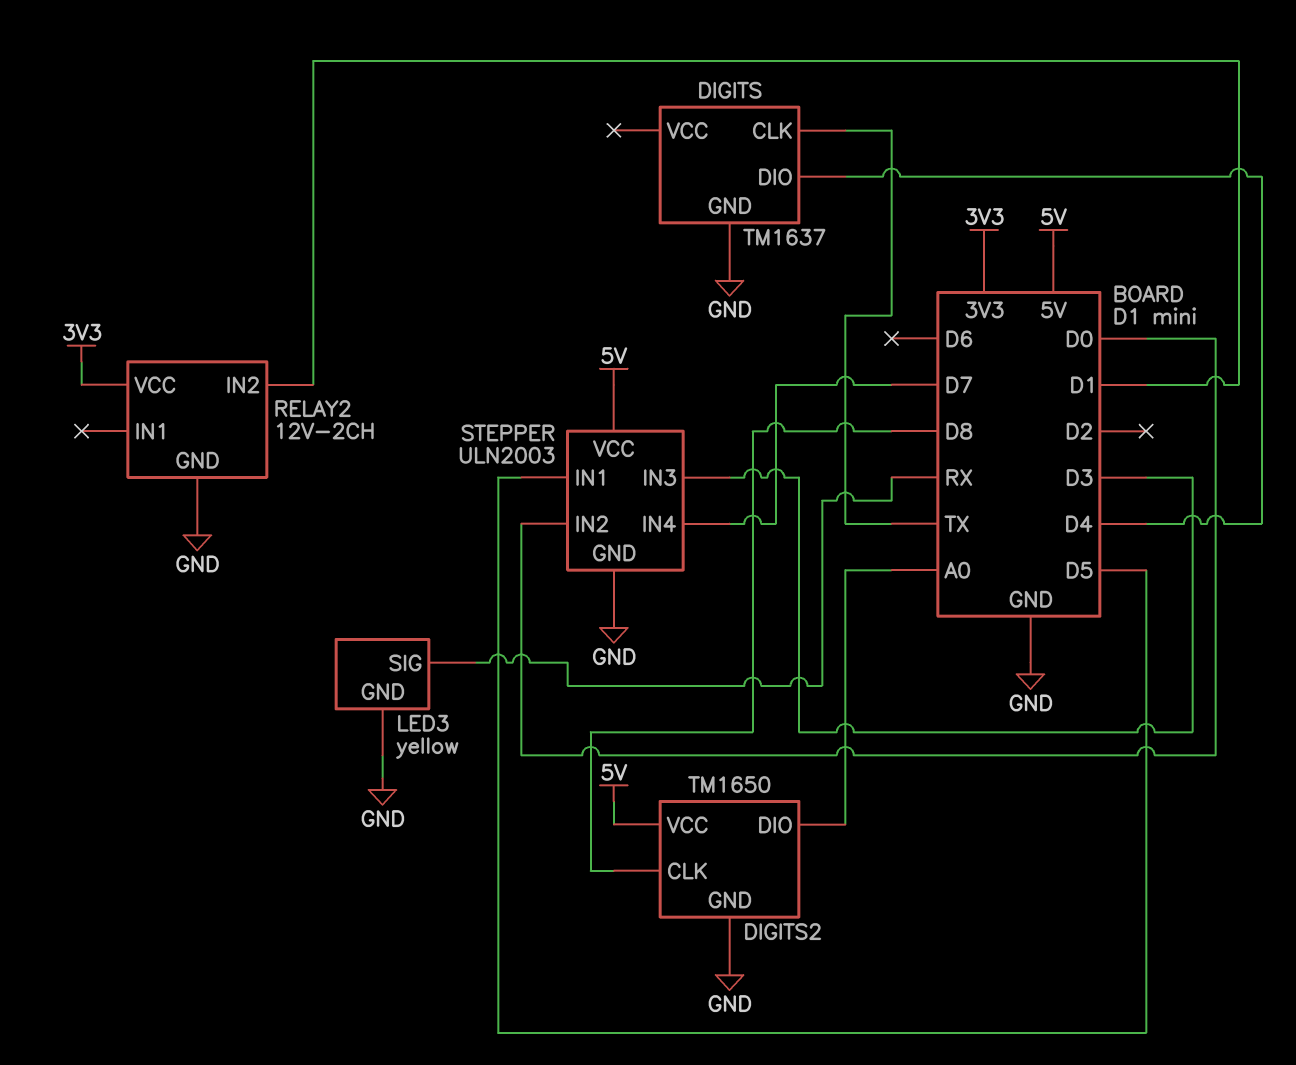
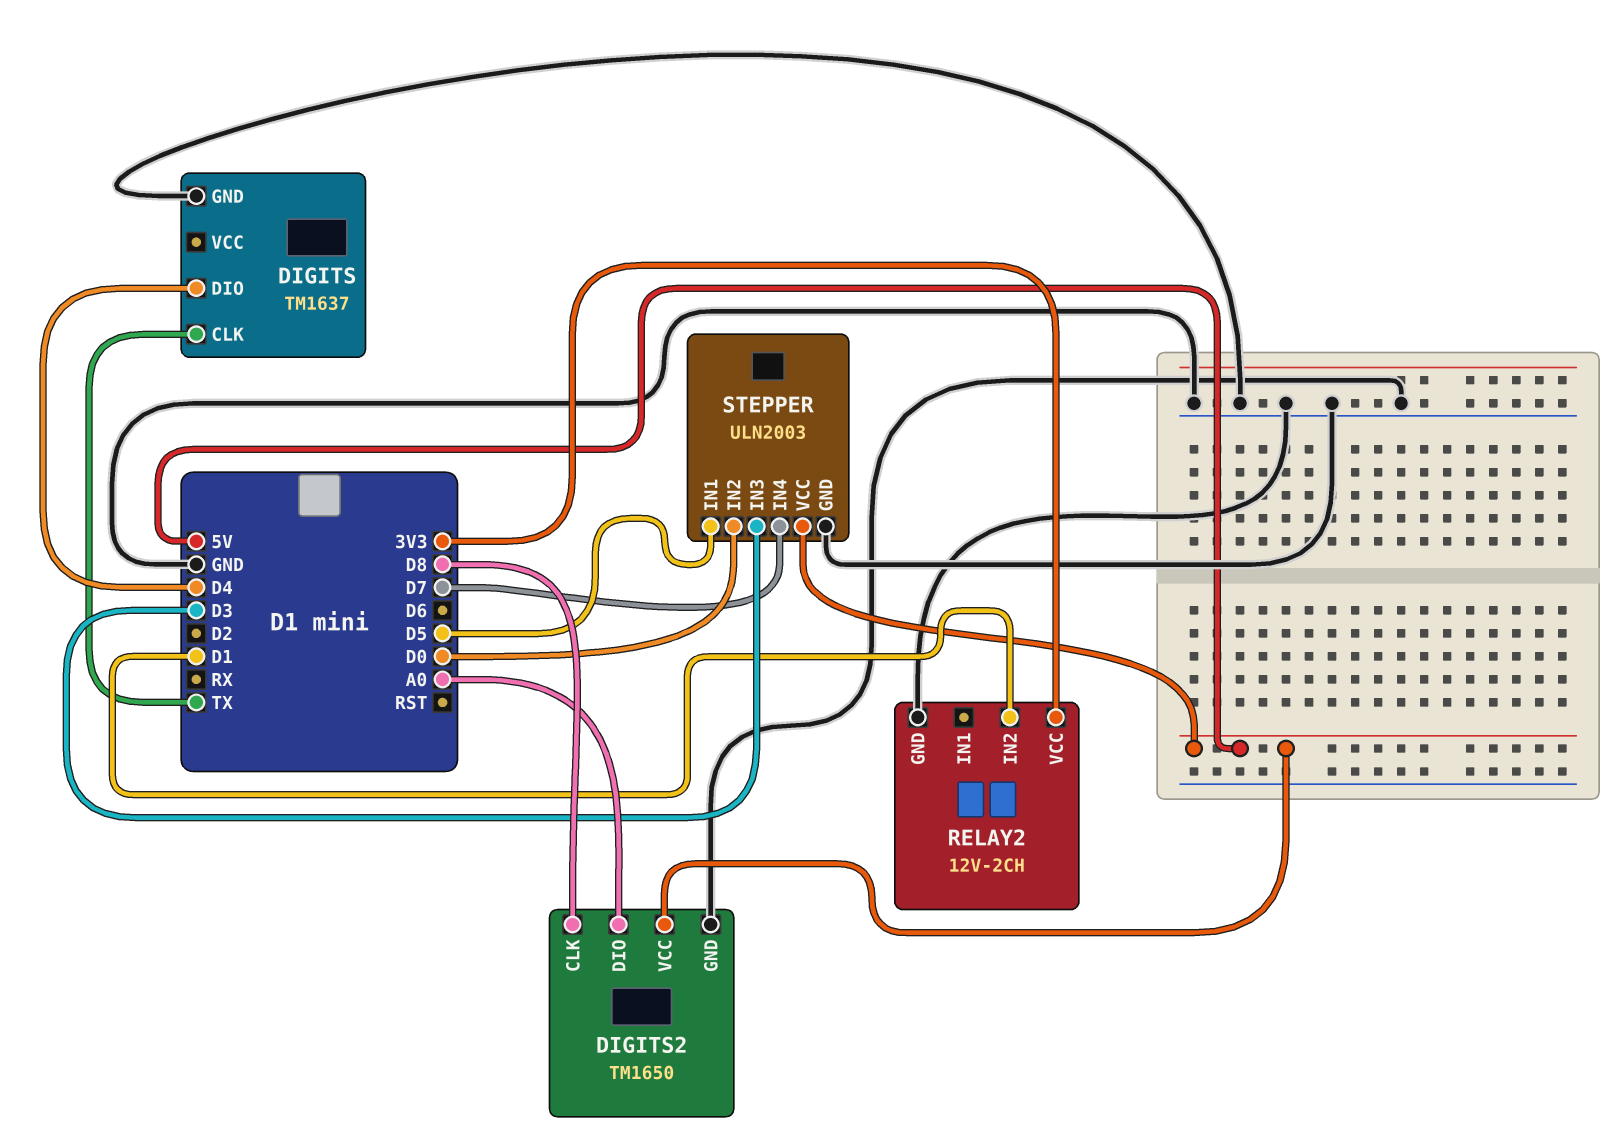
LED3: yellow -> none
LED3 pin GND: GND -> none
LED3 pin SIG: RX -> none

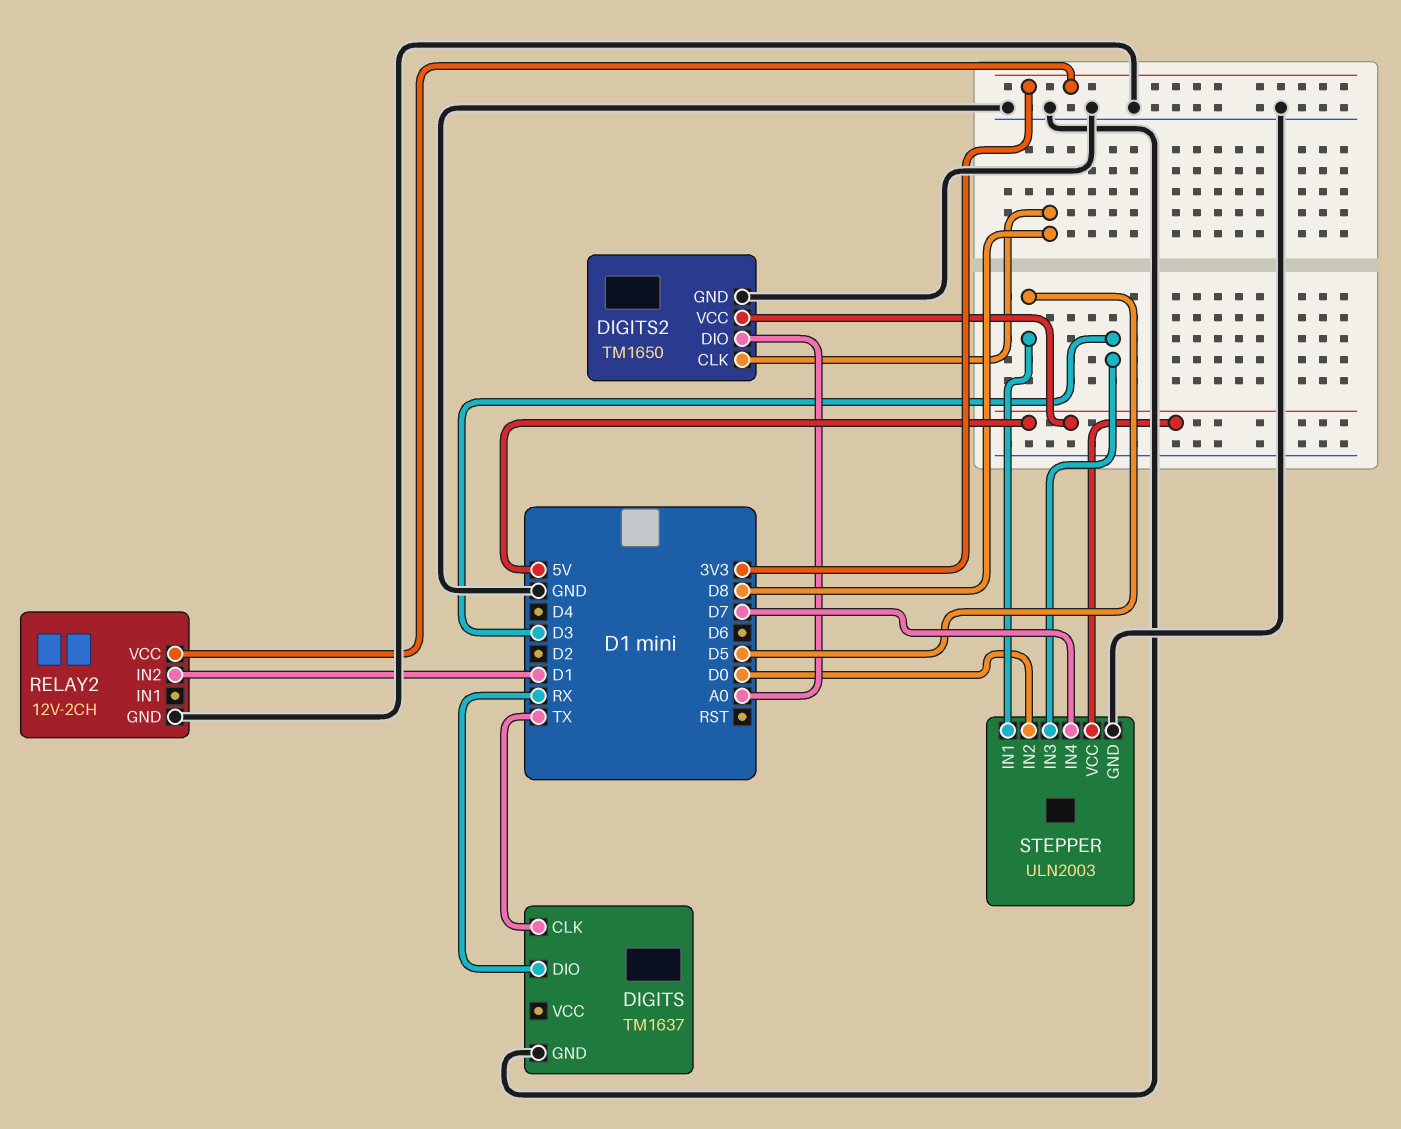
DIGITS pin DIO: D4 -> RX

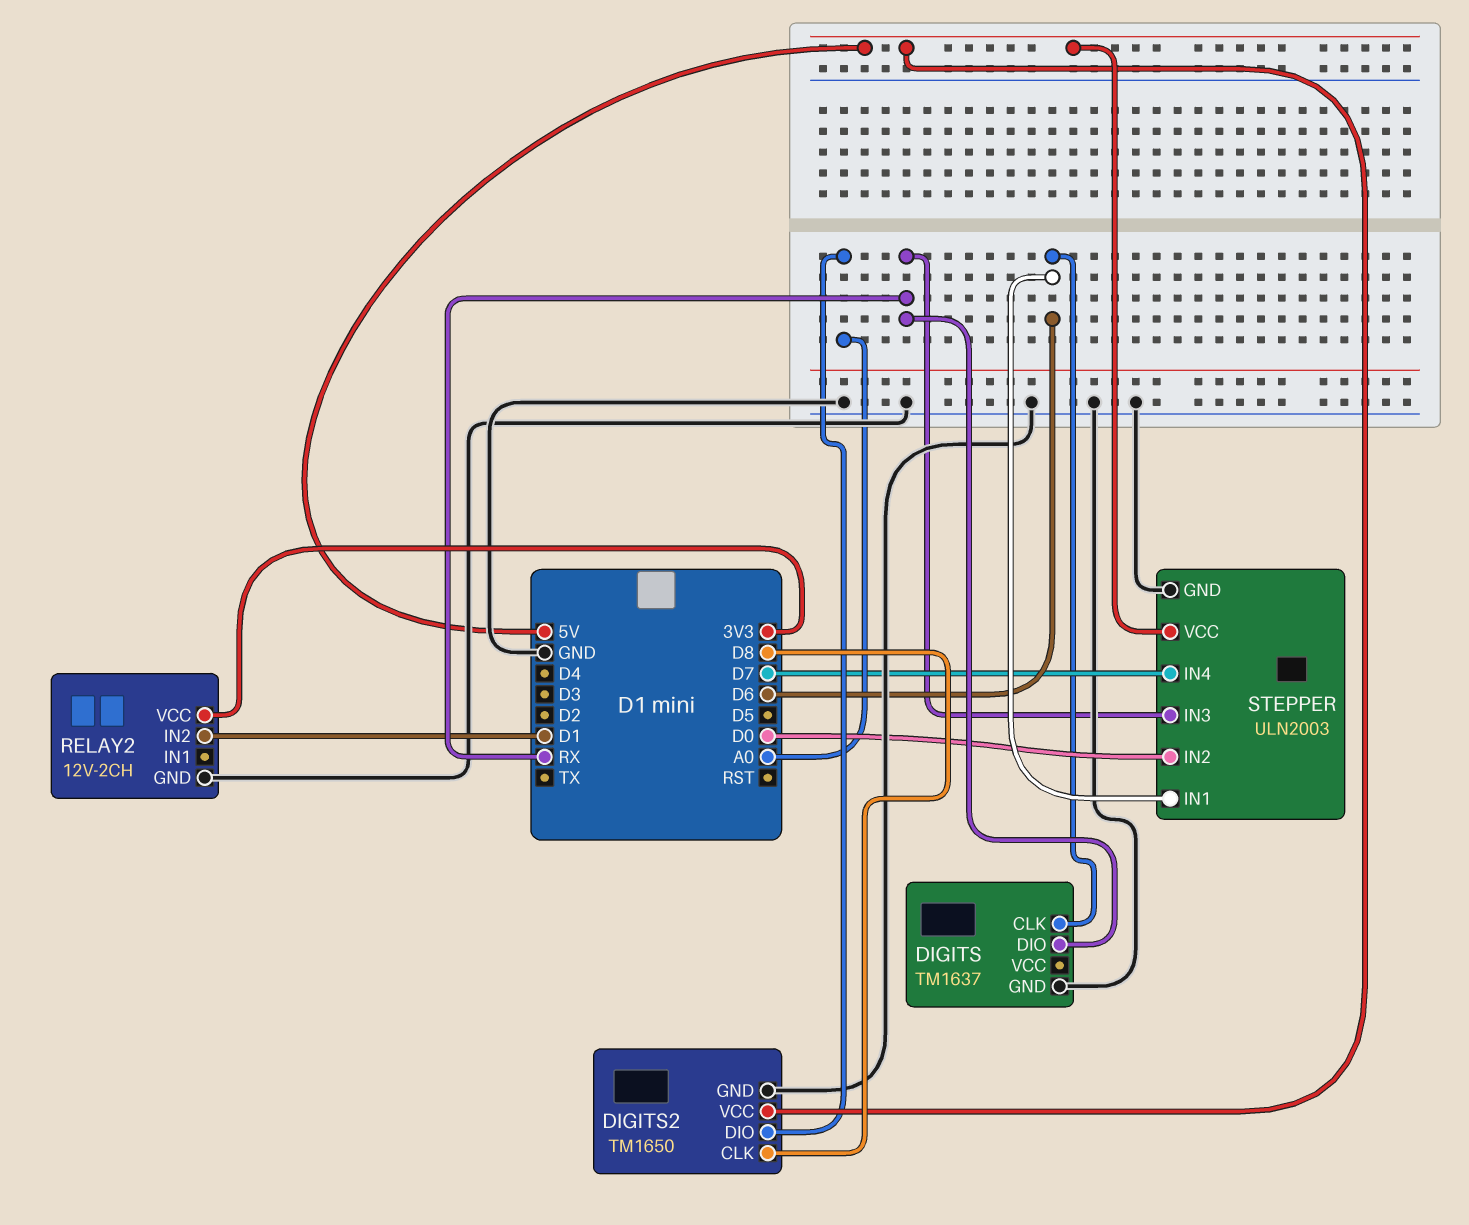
DIGITS pin CLK: TX -> D6
STEPPER pin IN1: D5 -> D6
STEPPER pin IN3: D3 -> RX

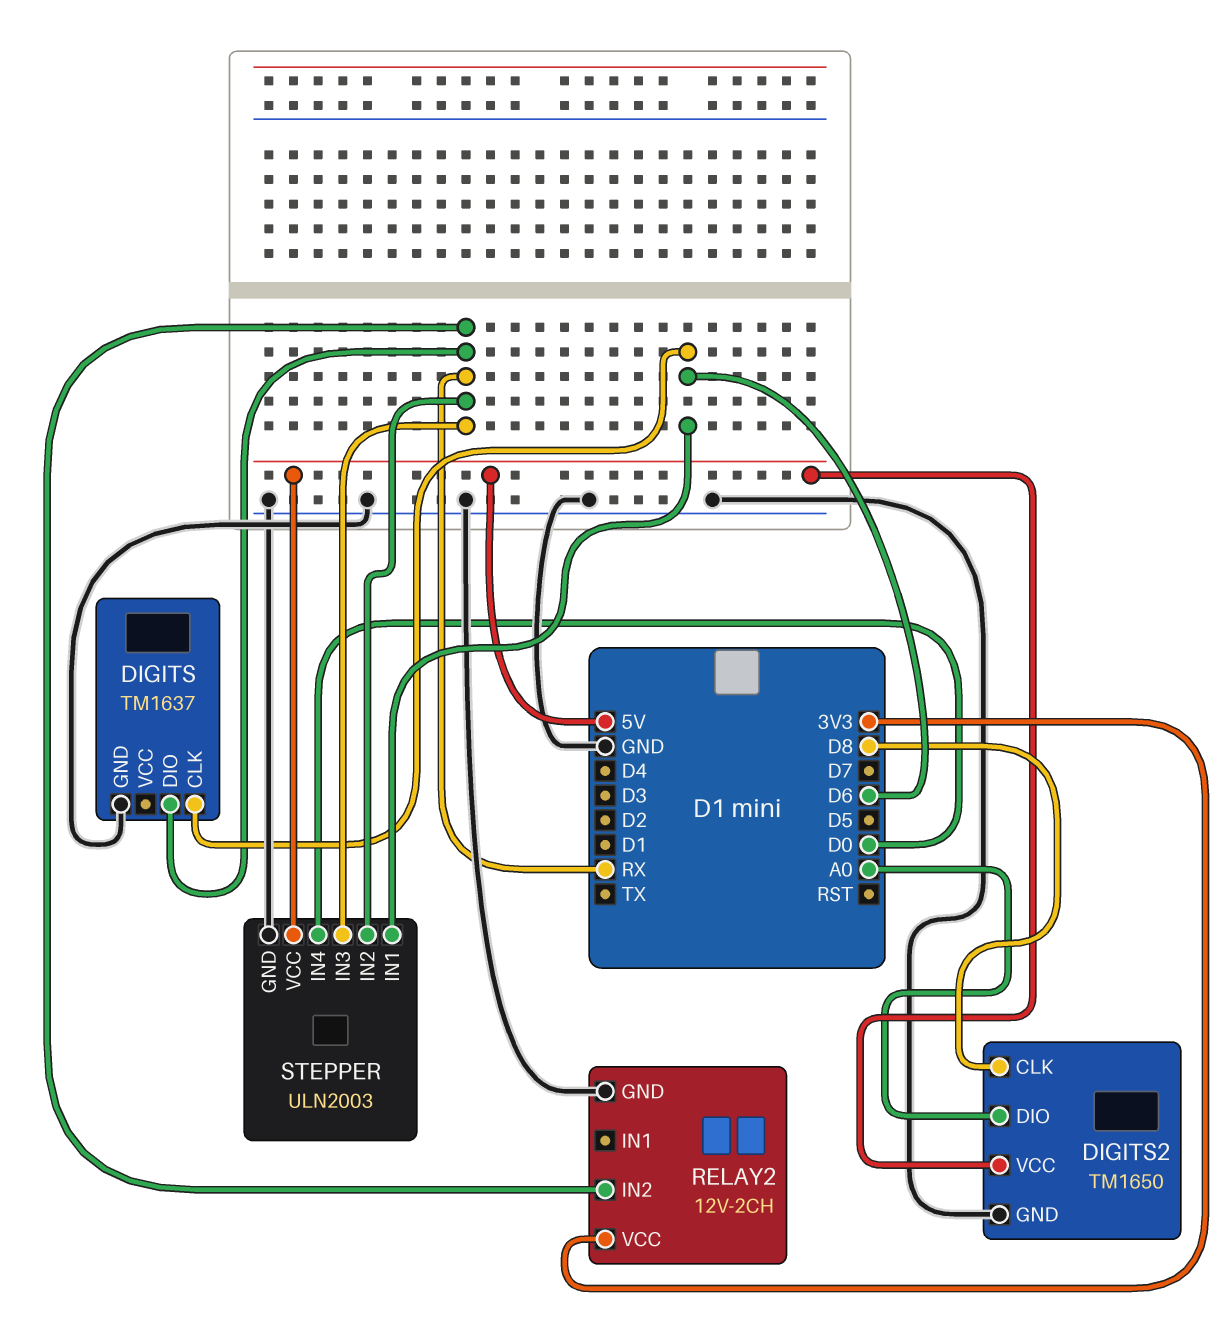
RELAY2 pin IN2: D1 -> RX
STEPPER pin IN2: D0 -> RX
STEPPER pin IN4: D7 -> D0

